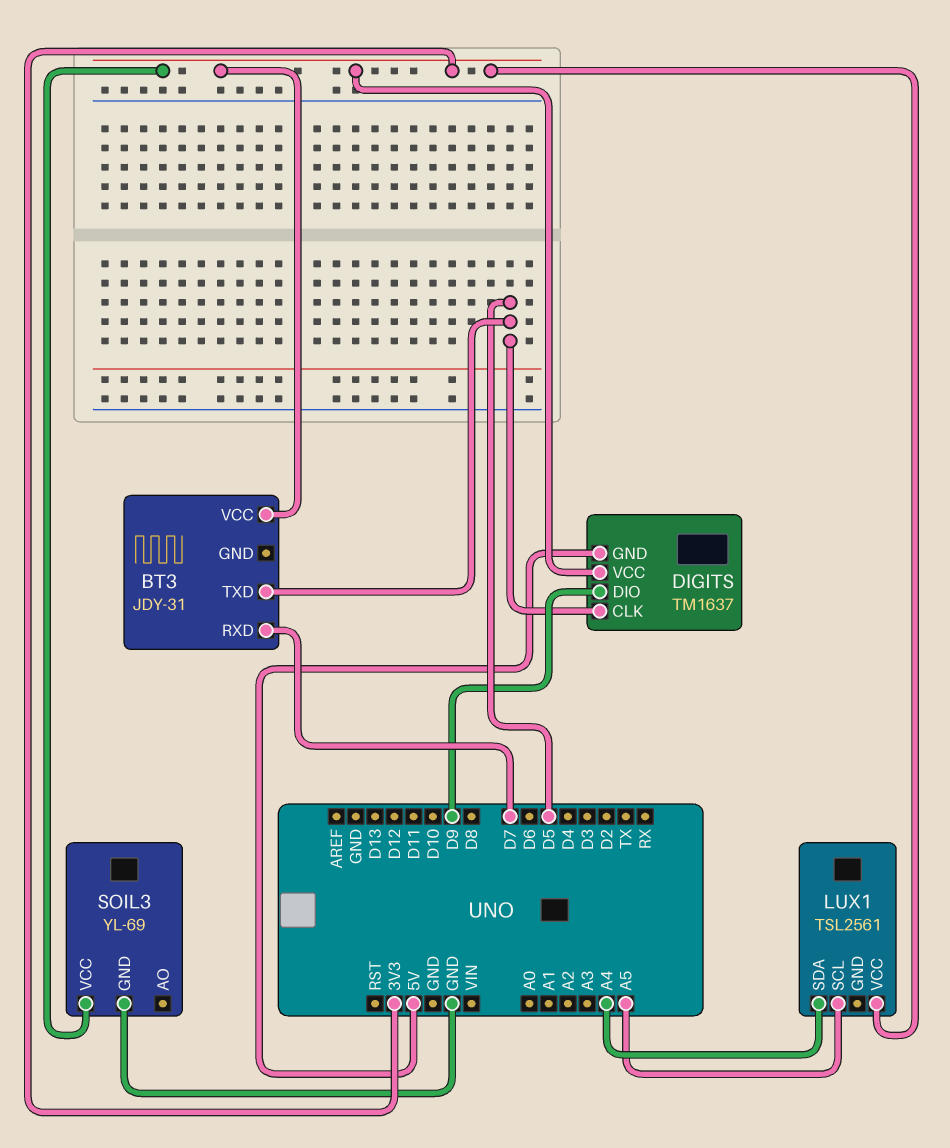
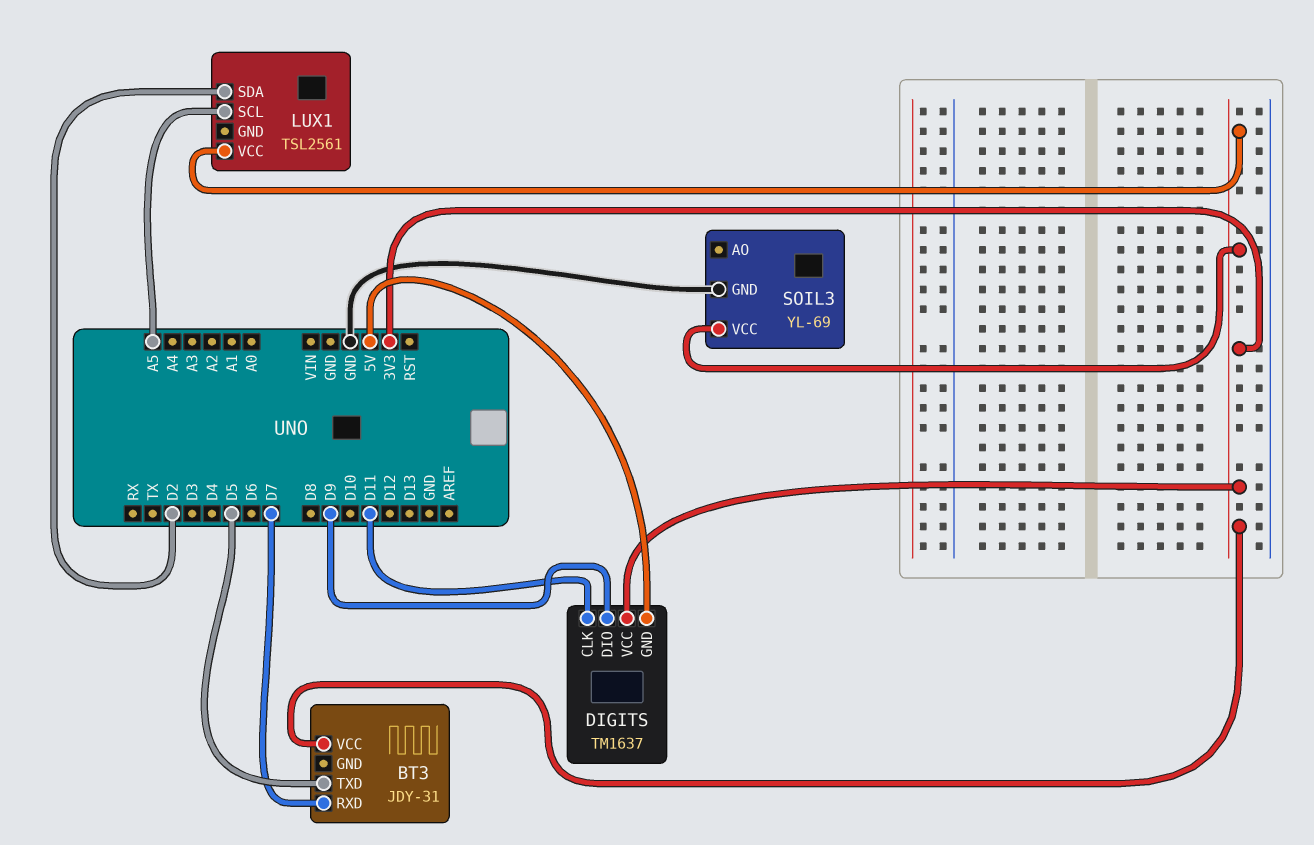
DIGITS pin CLK: D5 -> D11
LUX1 pin SDA: A4 -> D2

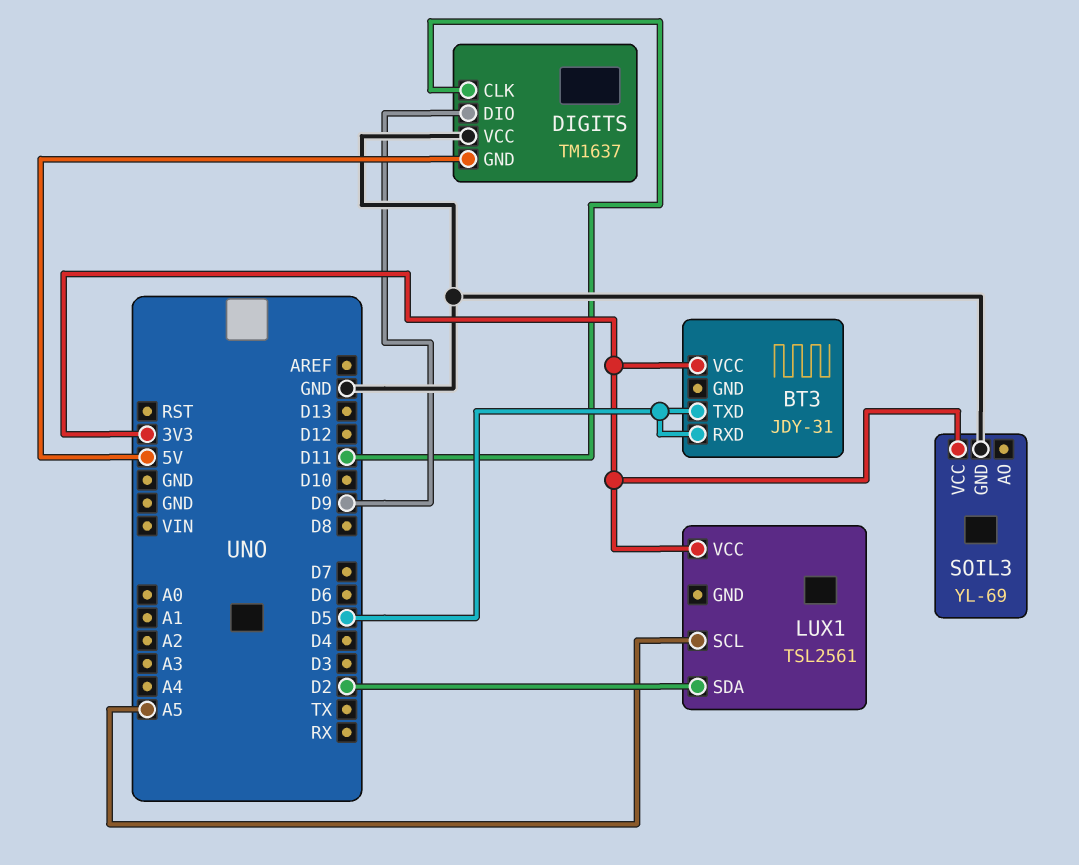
BT3 pin RXD: D7 -> D5
DIGITS pin VCC: 3V3 -> GND

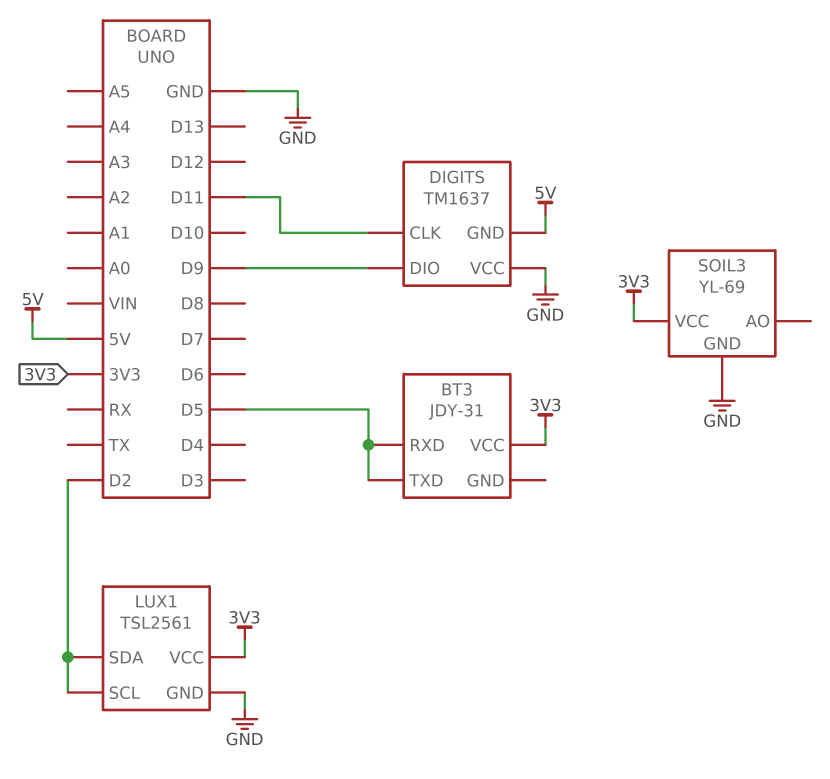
LUX1 pin GND: none -> GND
LUX1 pin SCL: A5 -> D2

